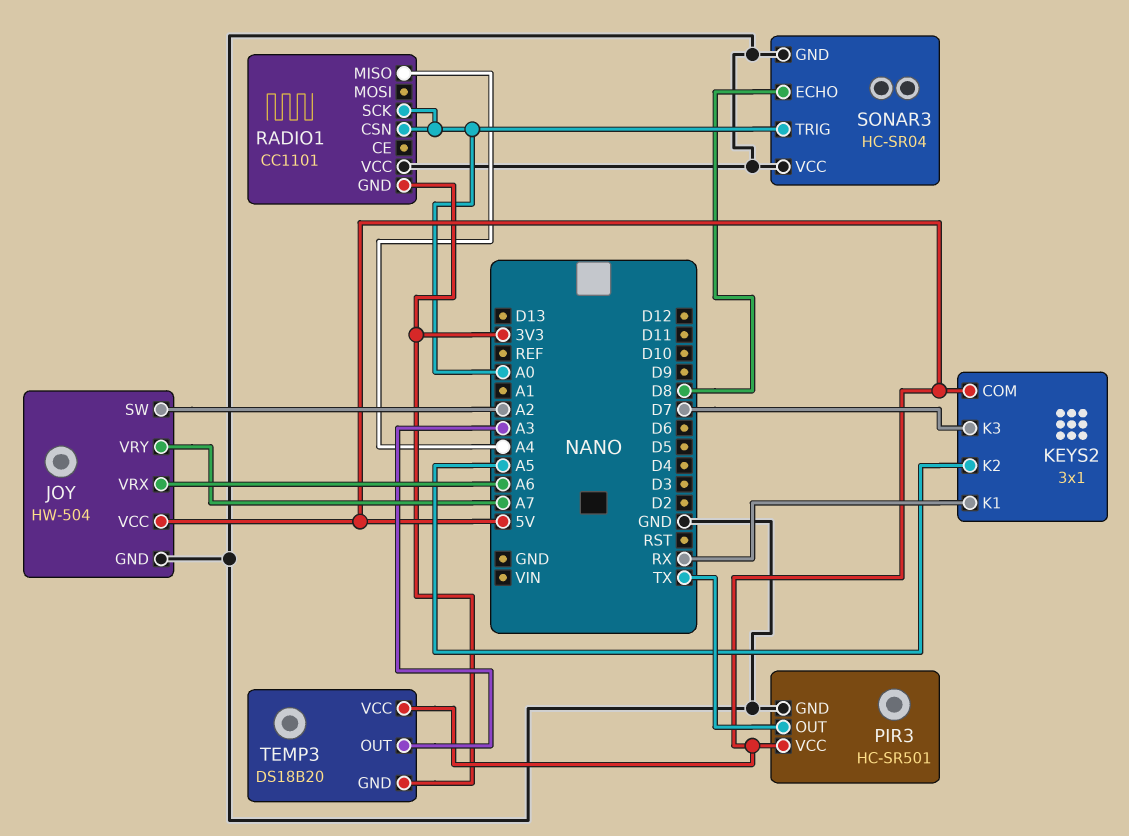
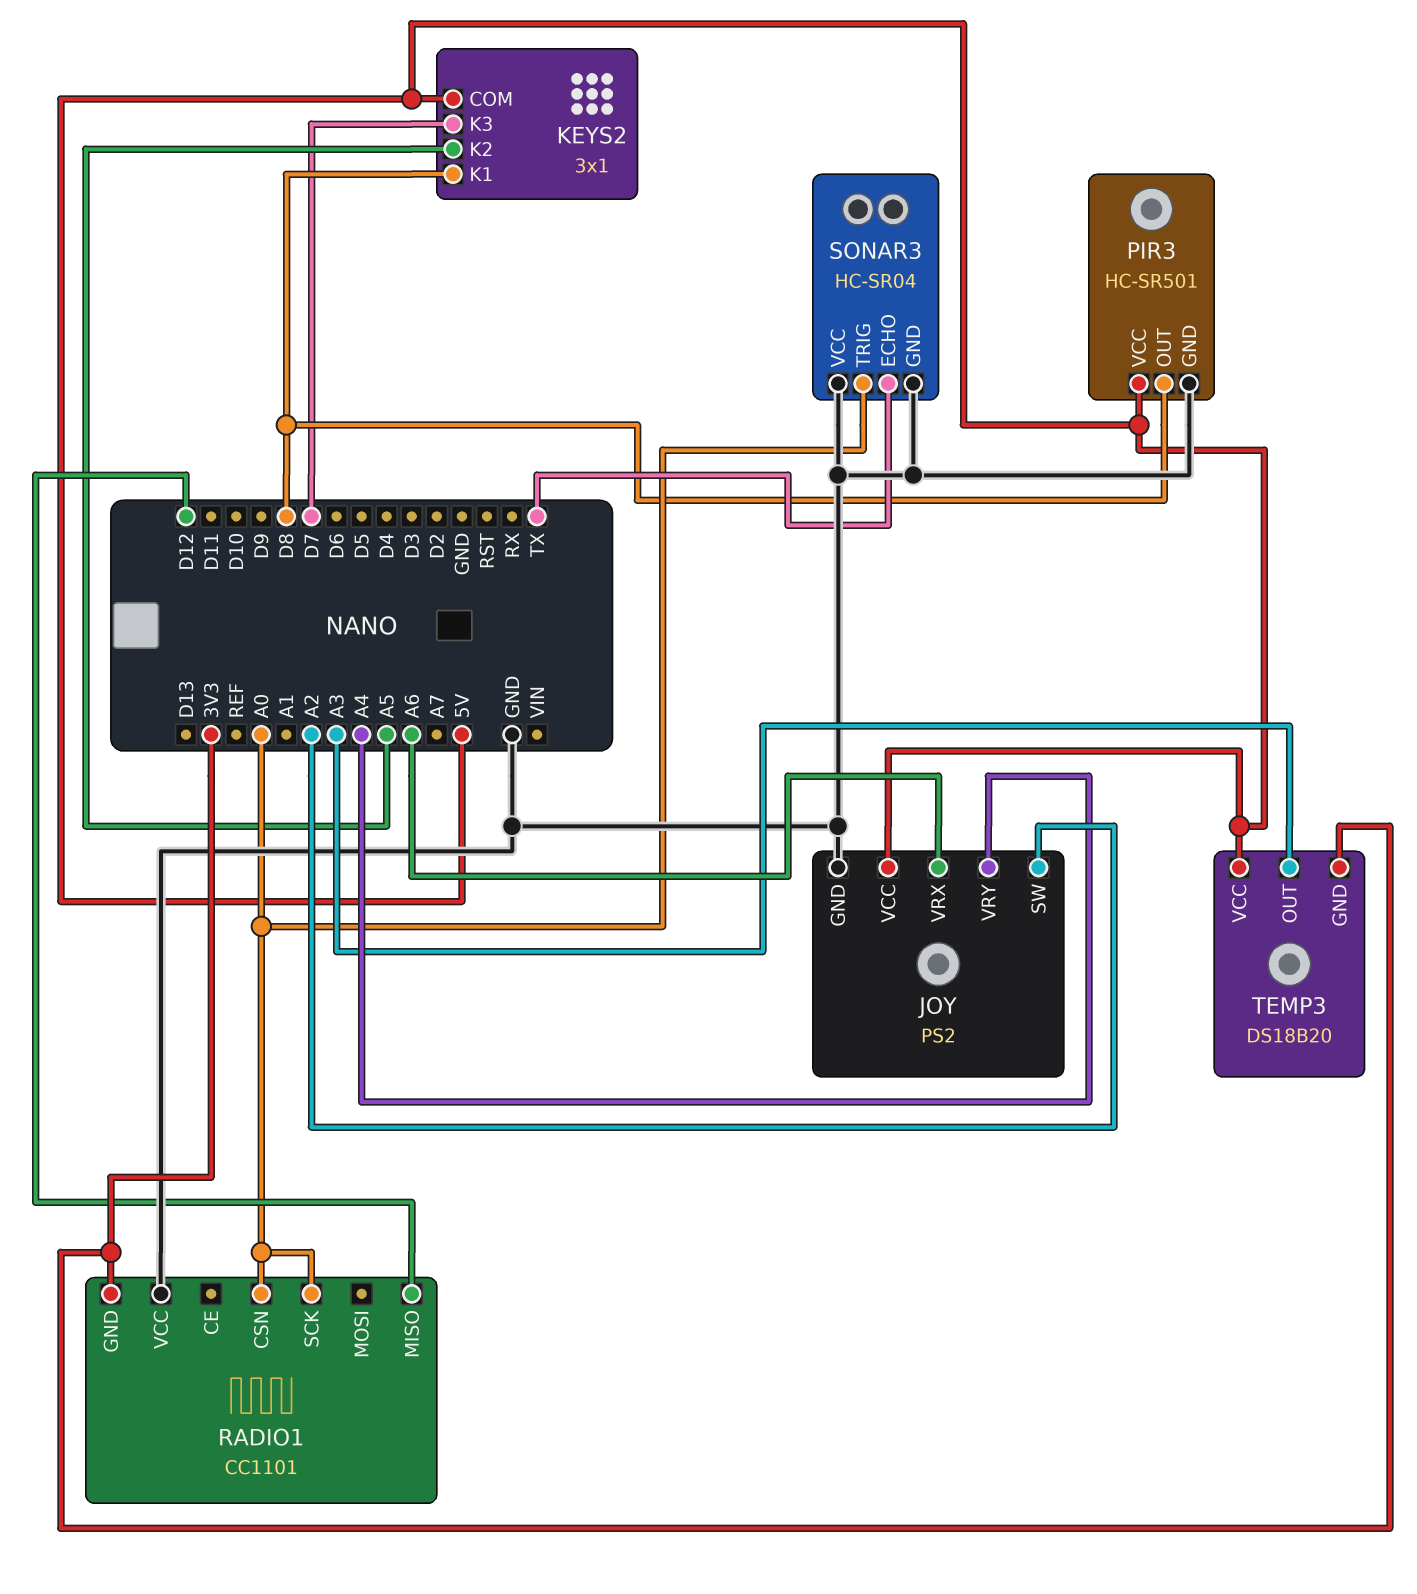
JOY: HW-504 -> PS2
JOY pin VRY: A7 -> A4
KEYS2 pin K1: RX -> D8
PIR3 pin OUT: TX -> D8
RADIO1 pin MISO: A4 -> D12
SONAR3 pin ECHO: D8 -> TX

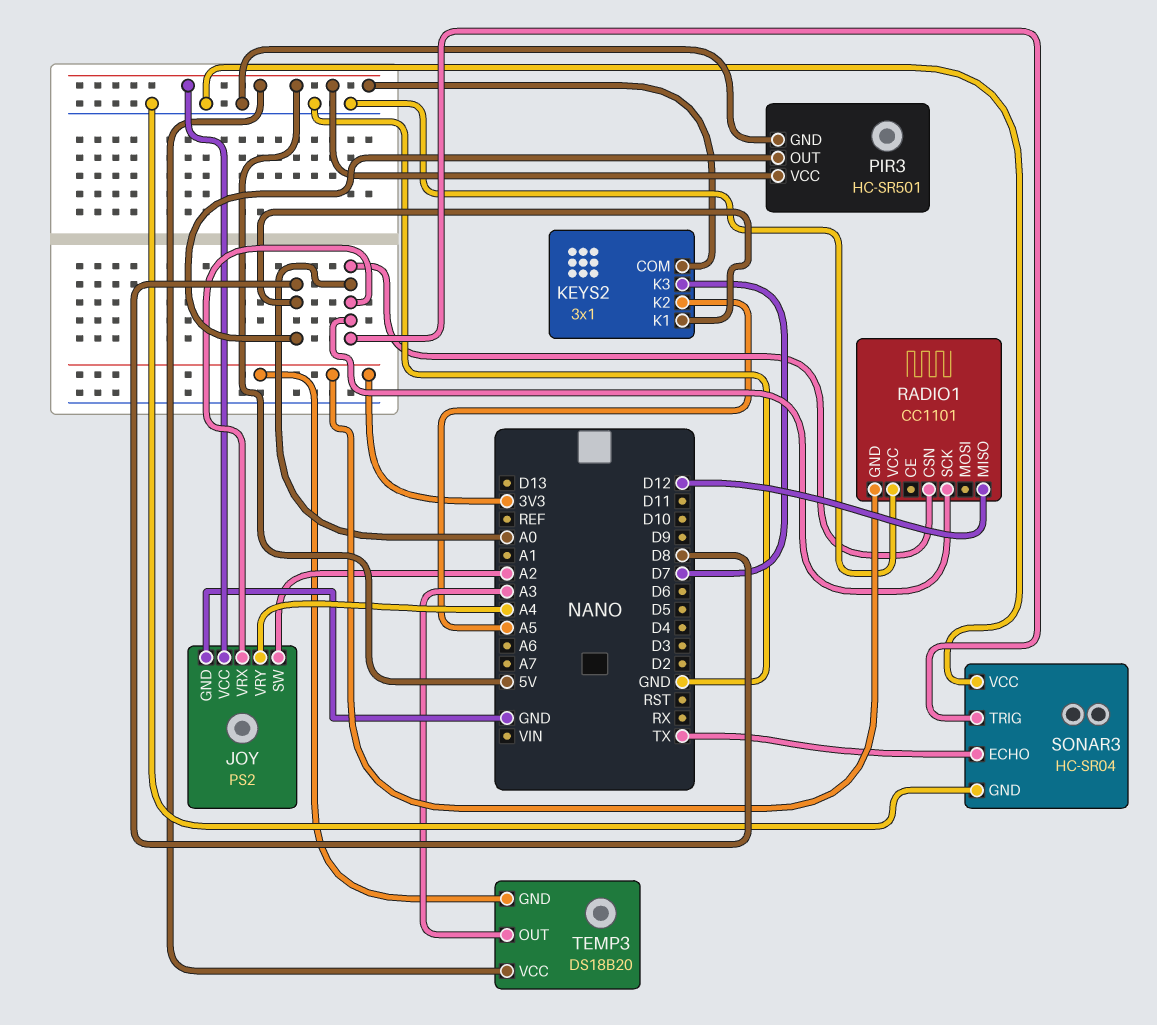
JOY pin VRX: A6 -> A0

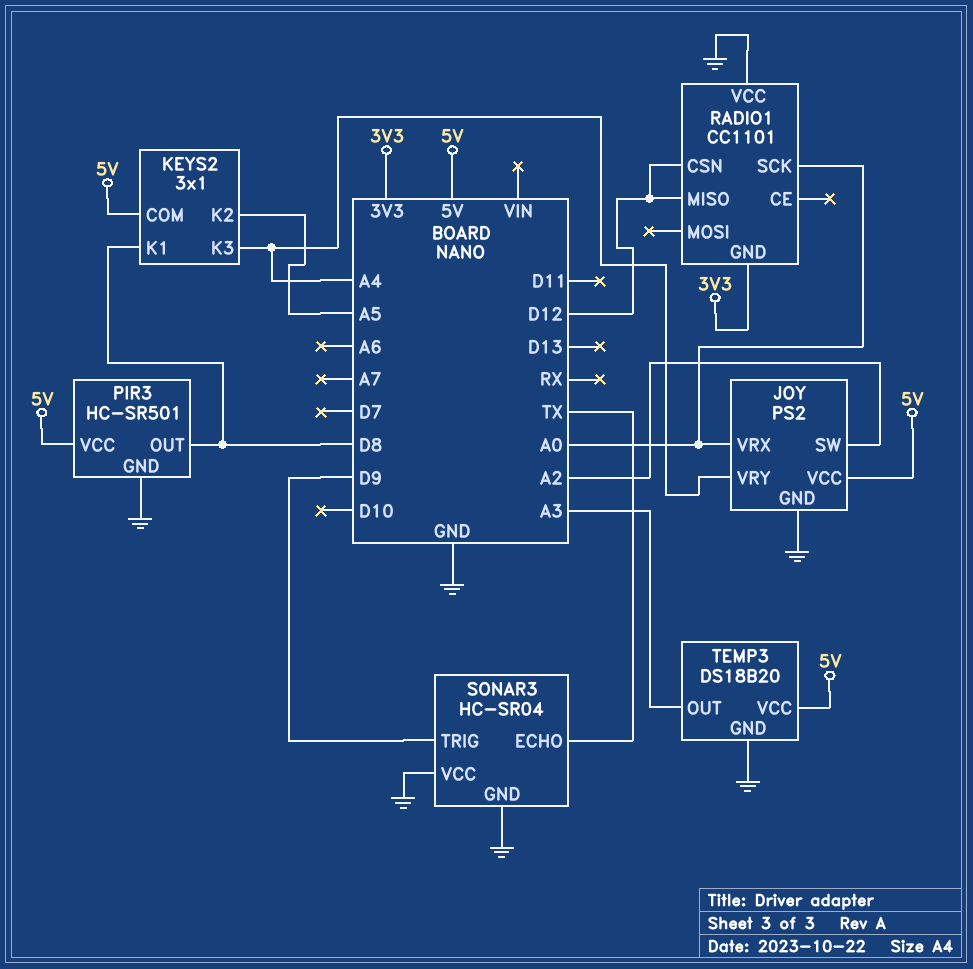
KEYS2 pin K3: D7 -> A4
RADIO1 pin CSN: A0 -> D12
SONAR3 pin TRIG: A0 -> D9
TEMP3 pin GND: 3V3 -> GND

